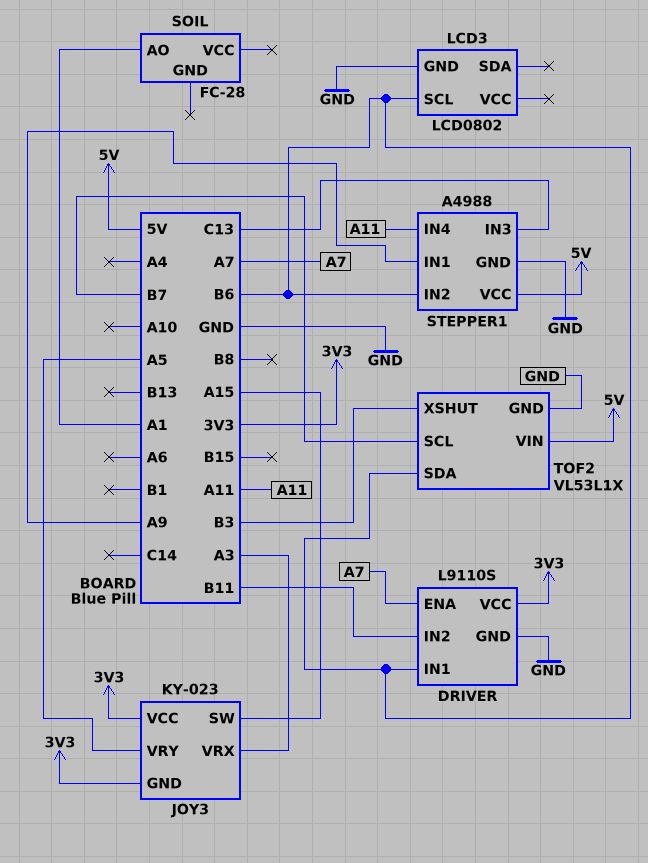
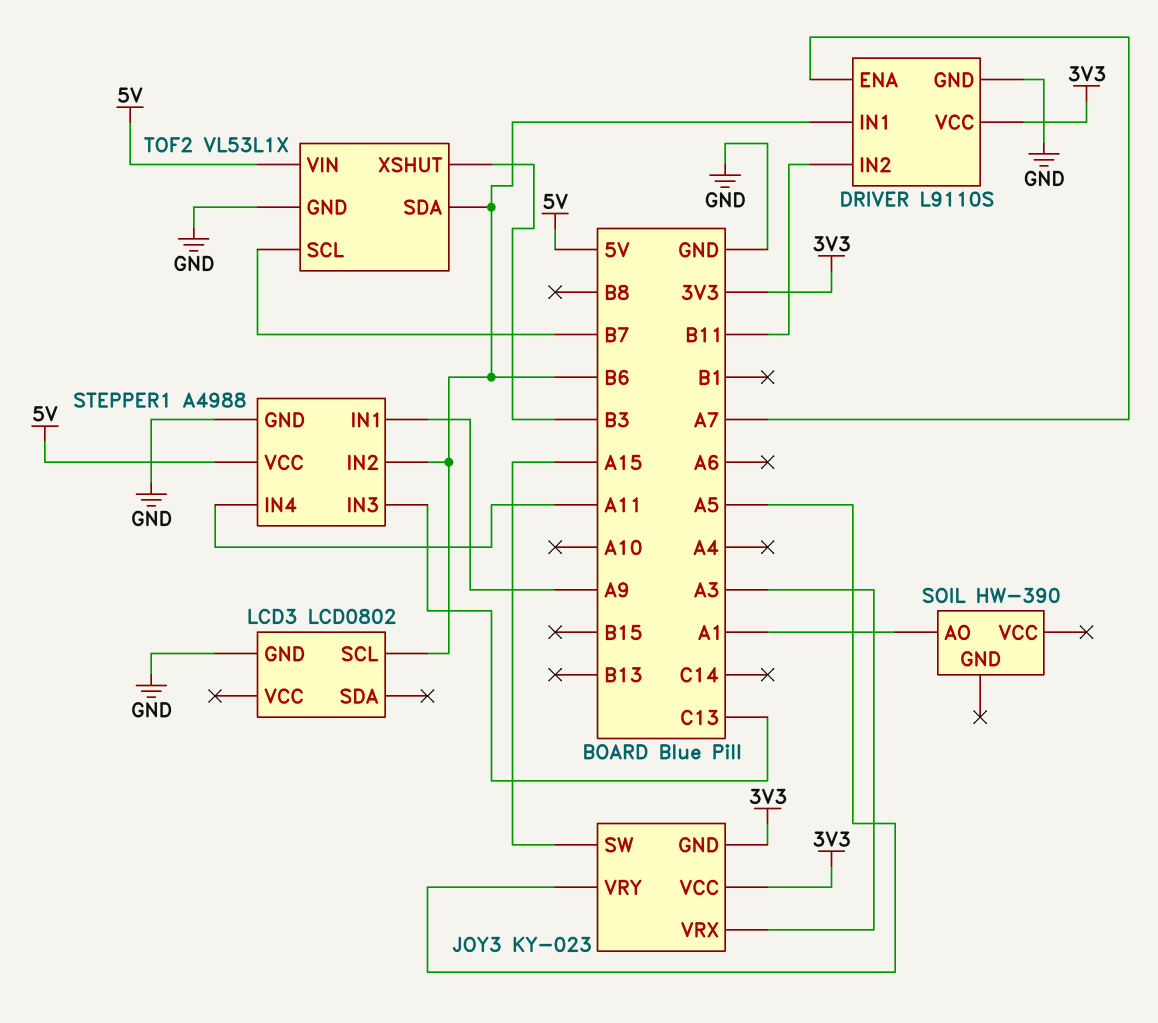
SOIL: FC-28 -> HW-390

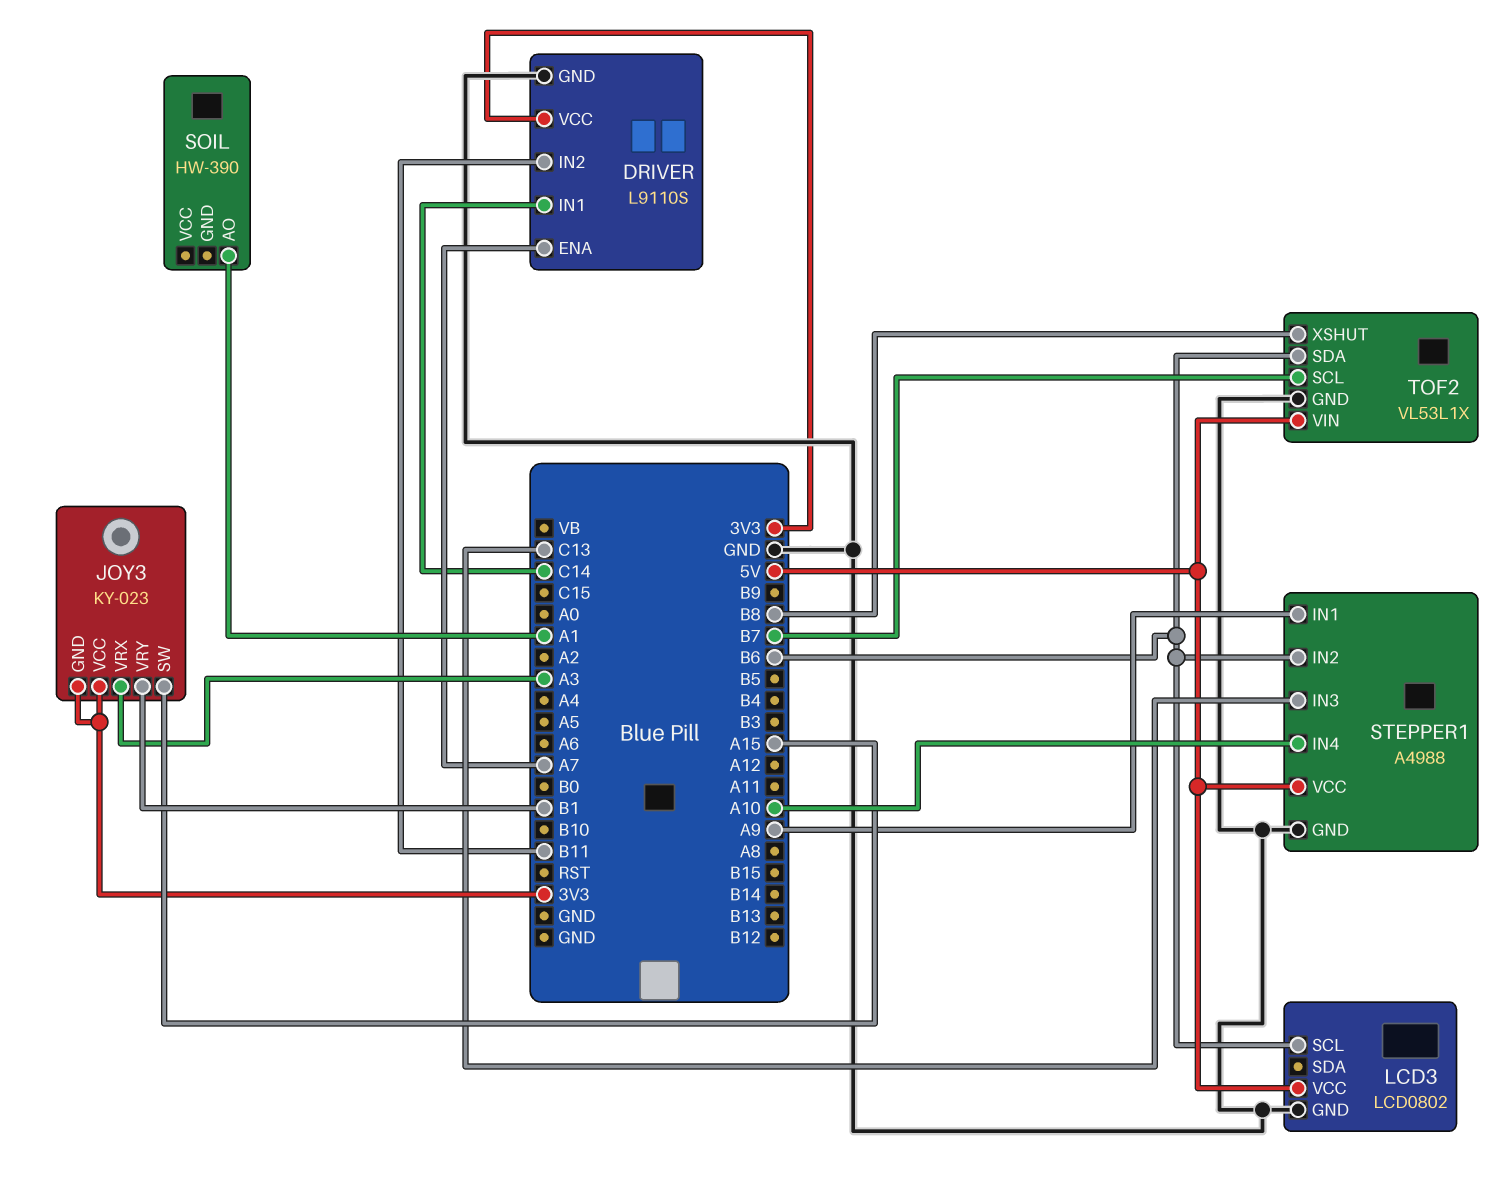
DRIVER pin IN1: B6 -> C14
JOY3 pin VRY: A5 -> B1
LCD3 pin VCC: none -> 5V
STEPPER1 pin IN4: A11 -> A10
TOF2 pin XSHUT: B3 -> B8

